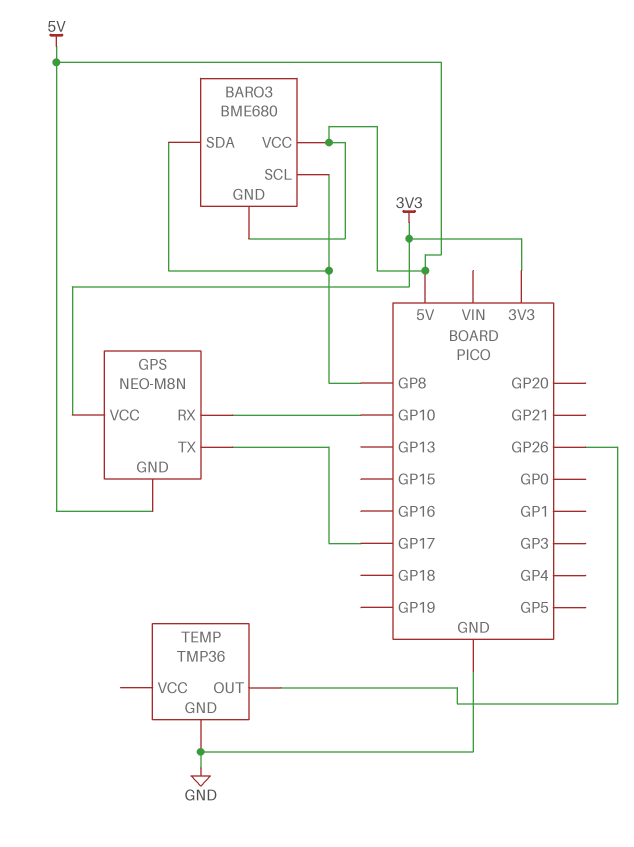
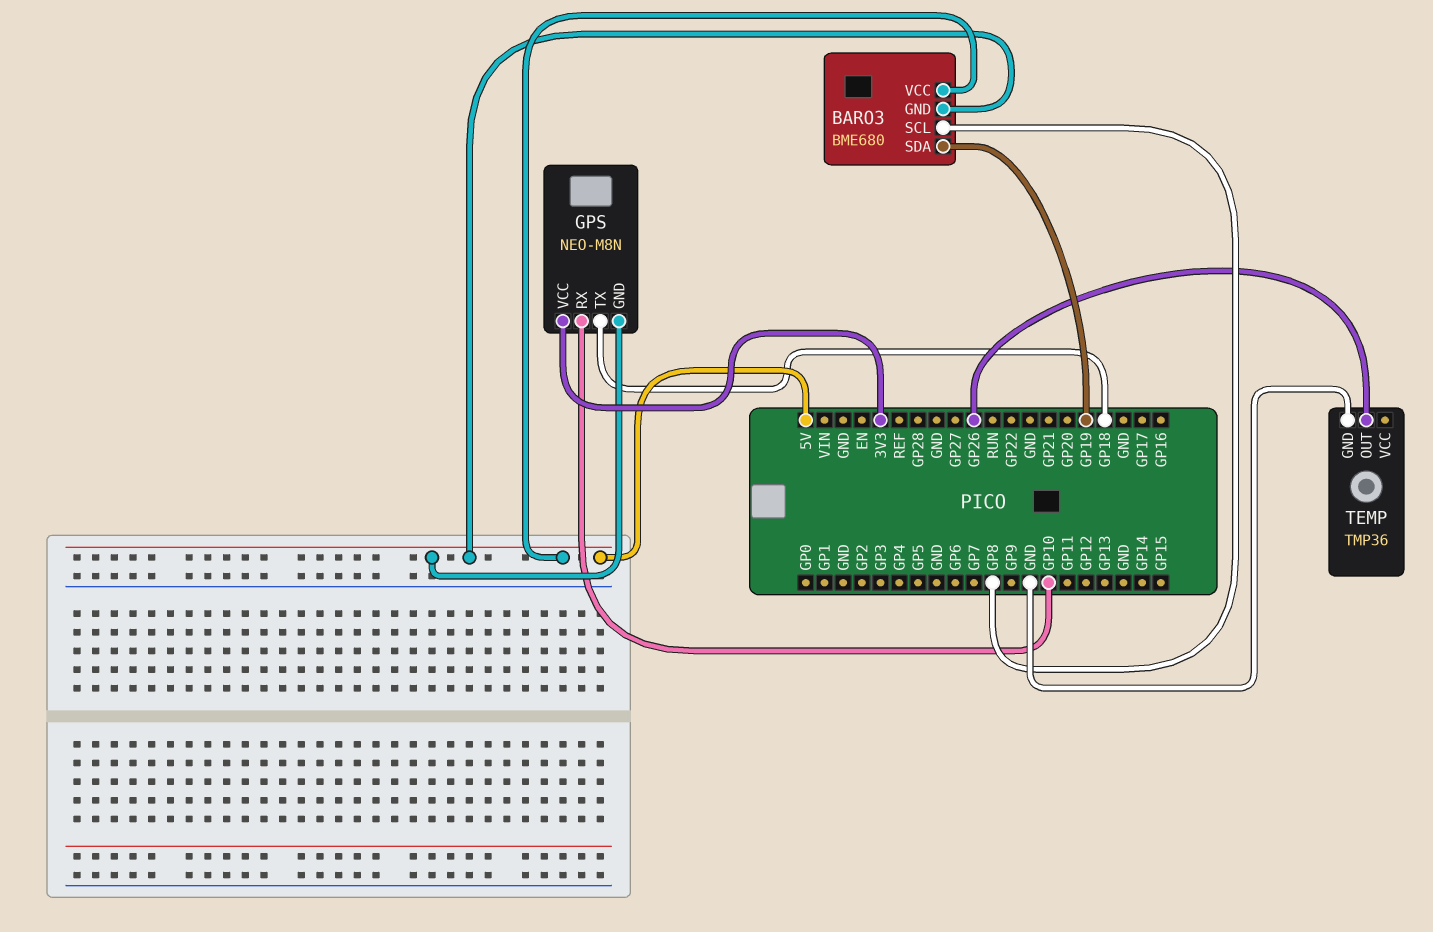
BARO3 pin SDA: GP8 -> GP19
GPS pin TX: GP17 -> GP18

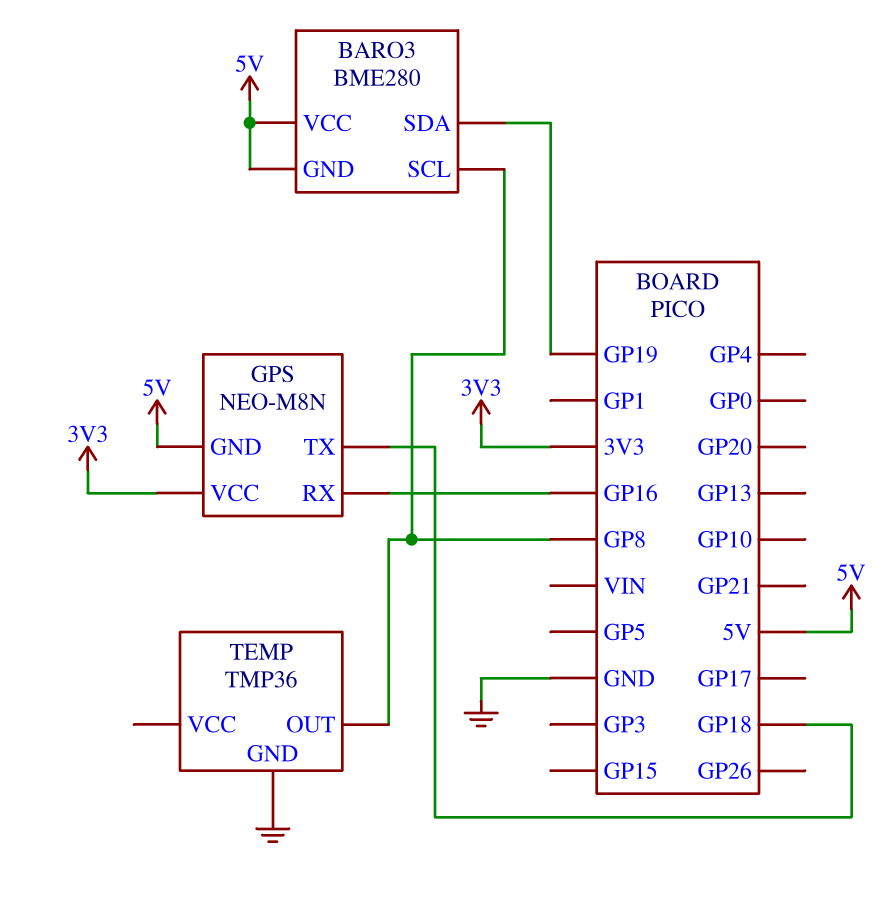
BARO3: BME680 -> BME280
GPS pin RX: GP10 -> GP16
TEMP pin OUT: GP26 -> GP8

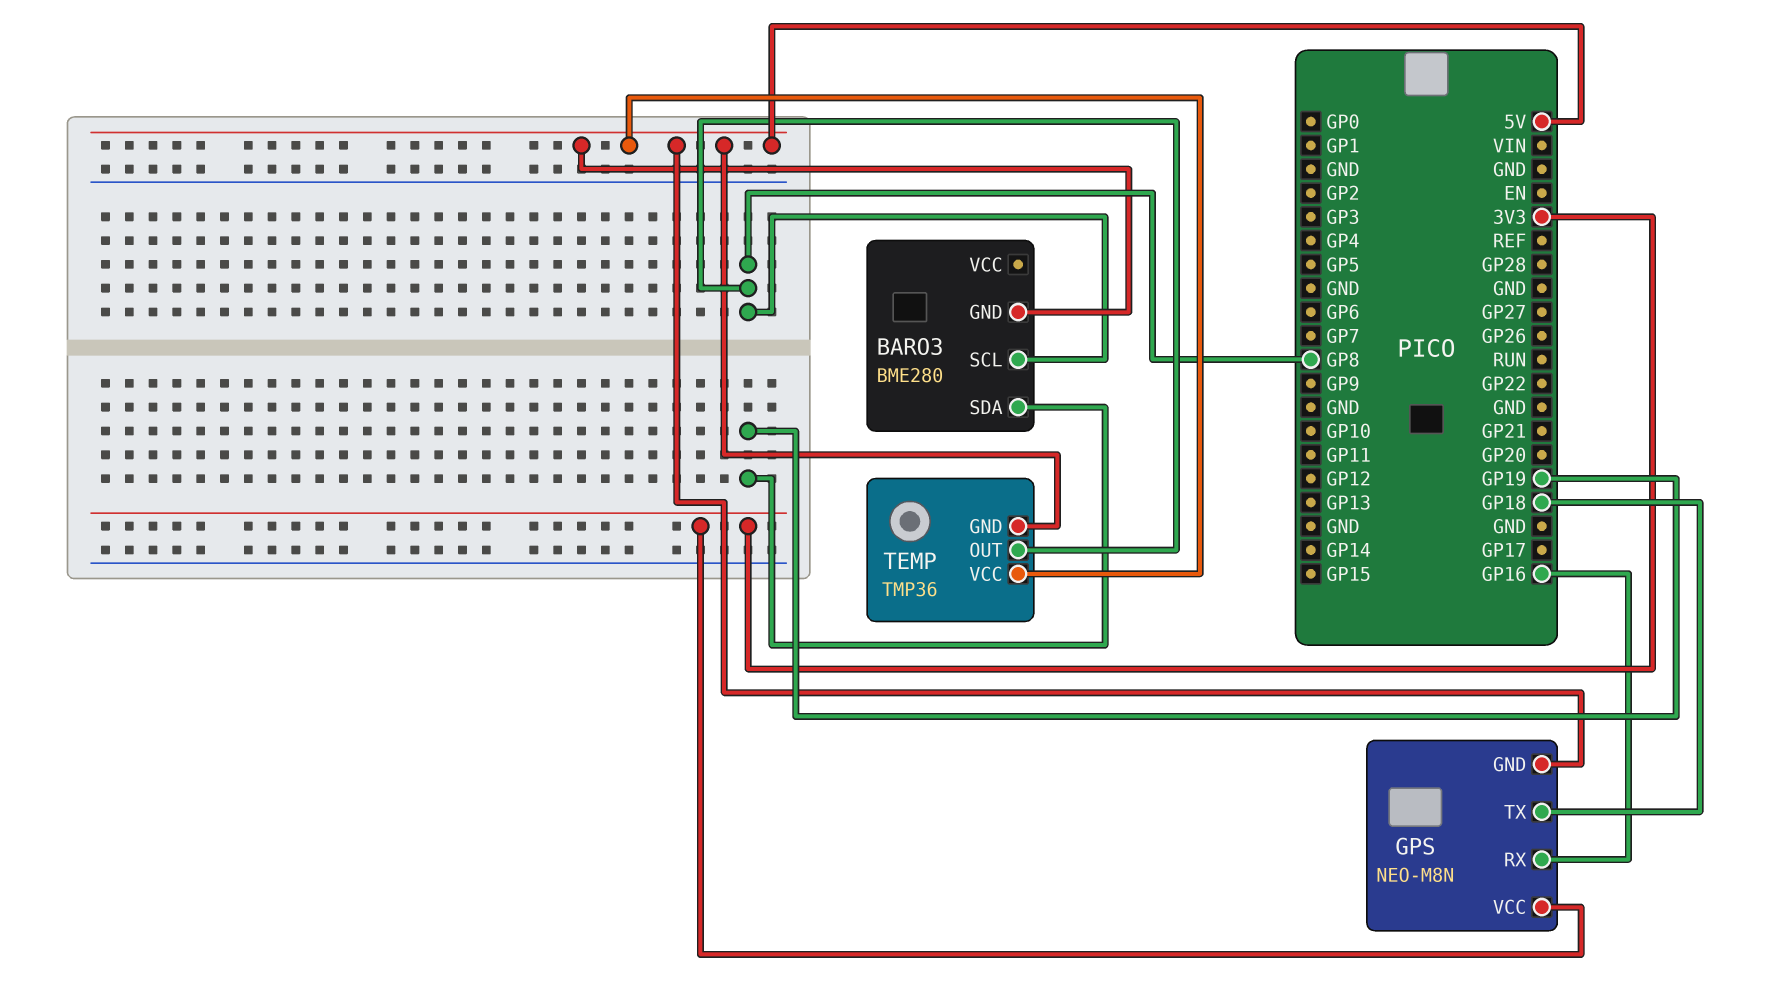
BARO3 pin VCC: 5V -> none
TEMP pin GND: GND -> 5V
TEMP pin VCC: none -> 5V

